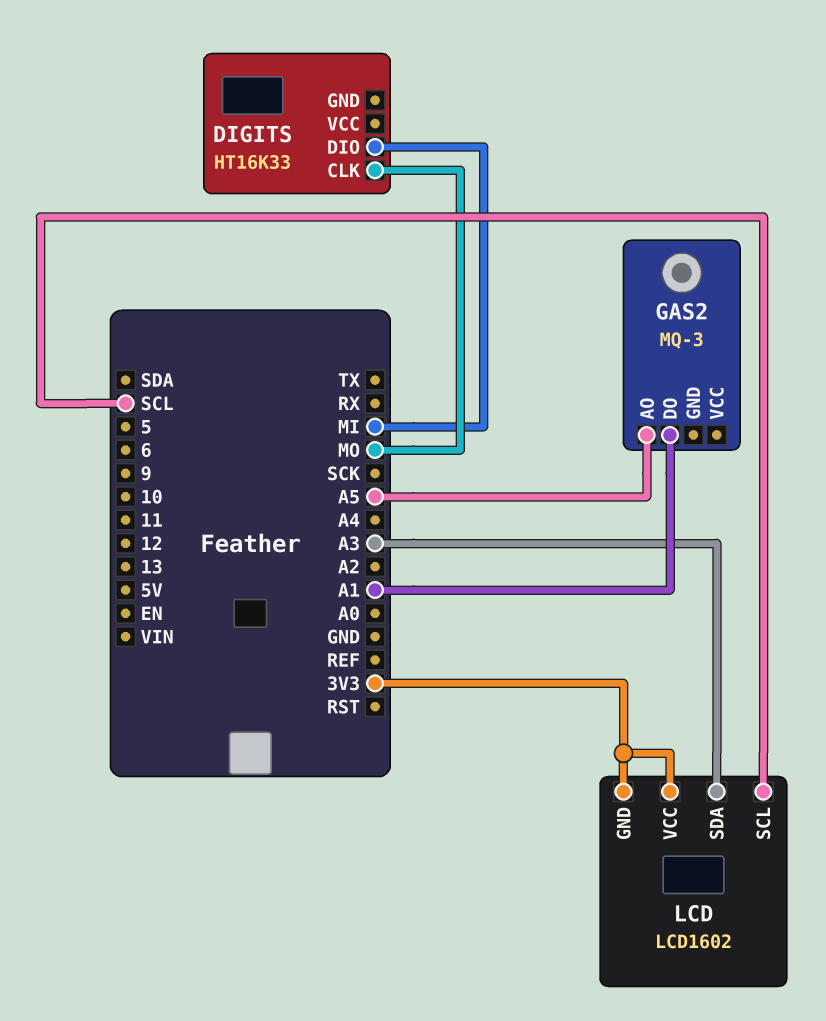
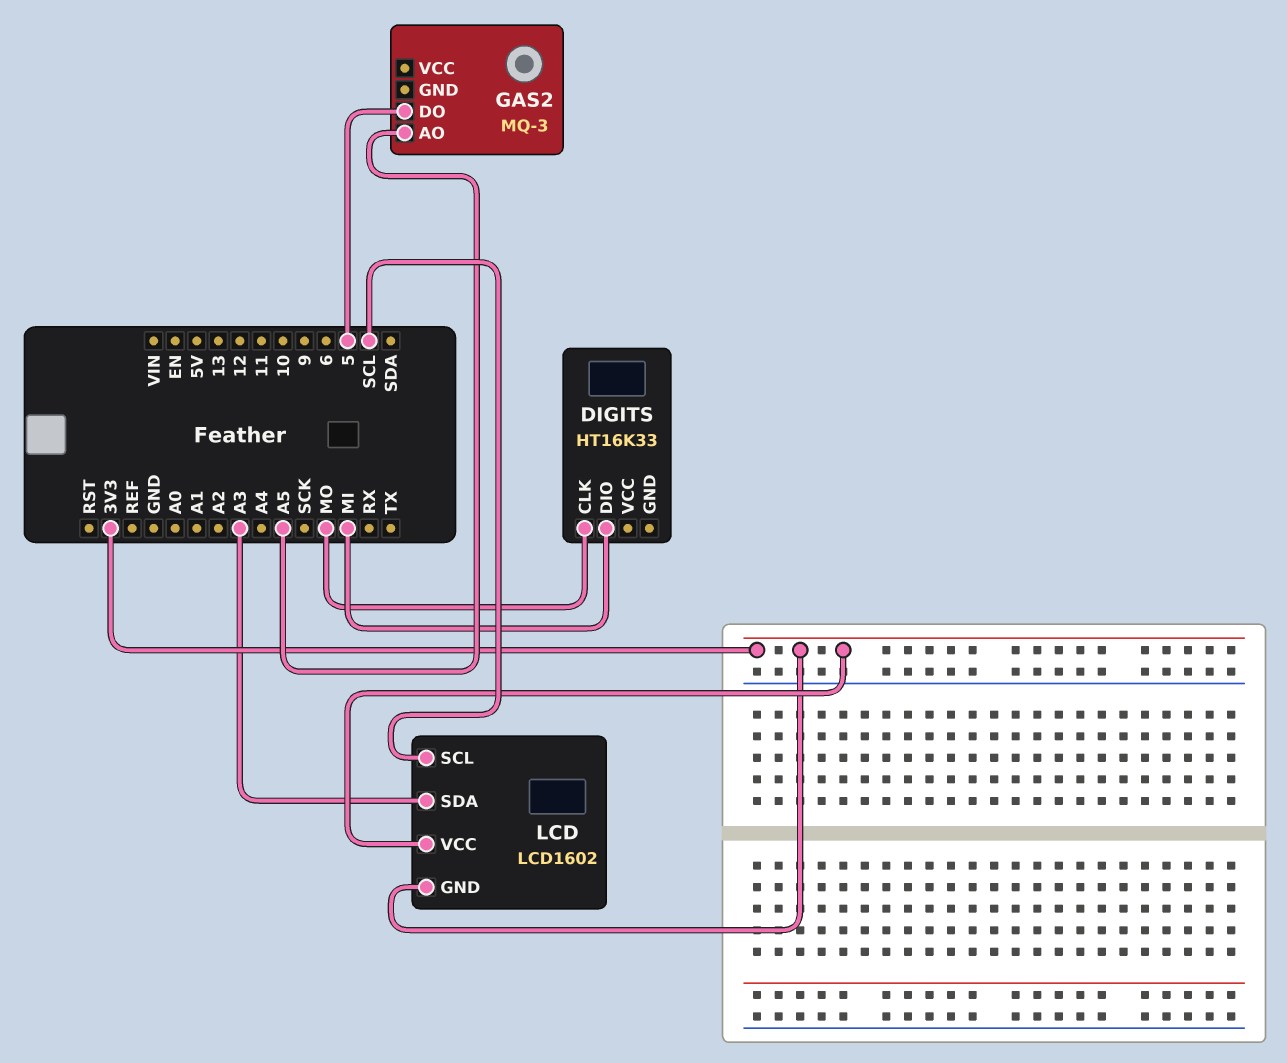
GAS2 pin DO: A1 -> 5

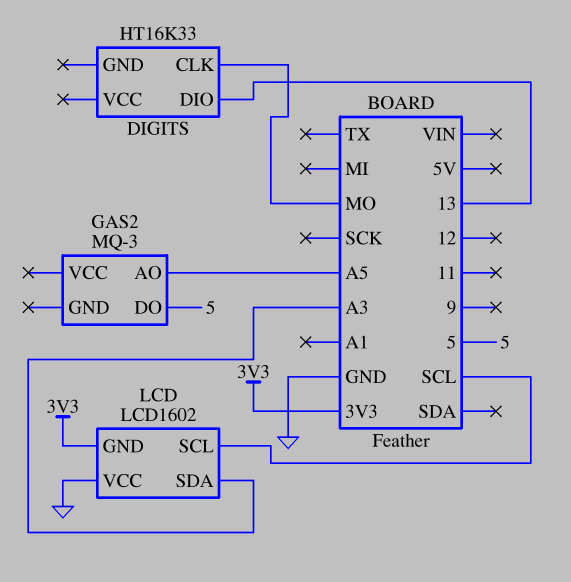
DIGITS pin DIO: MI -> 13
LCD pin VCC: 3V3 -> GND

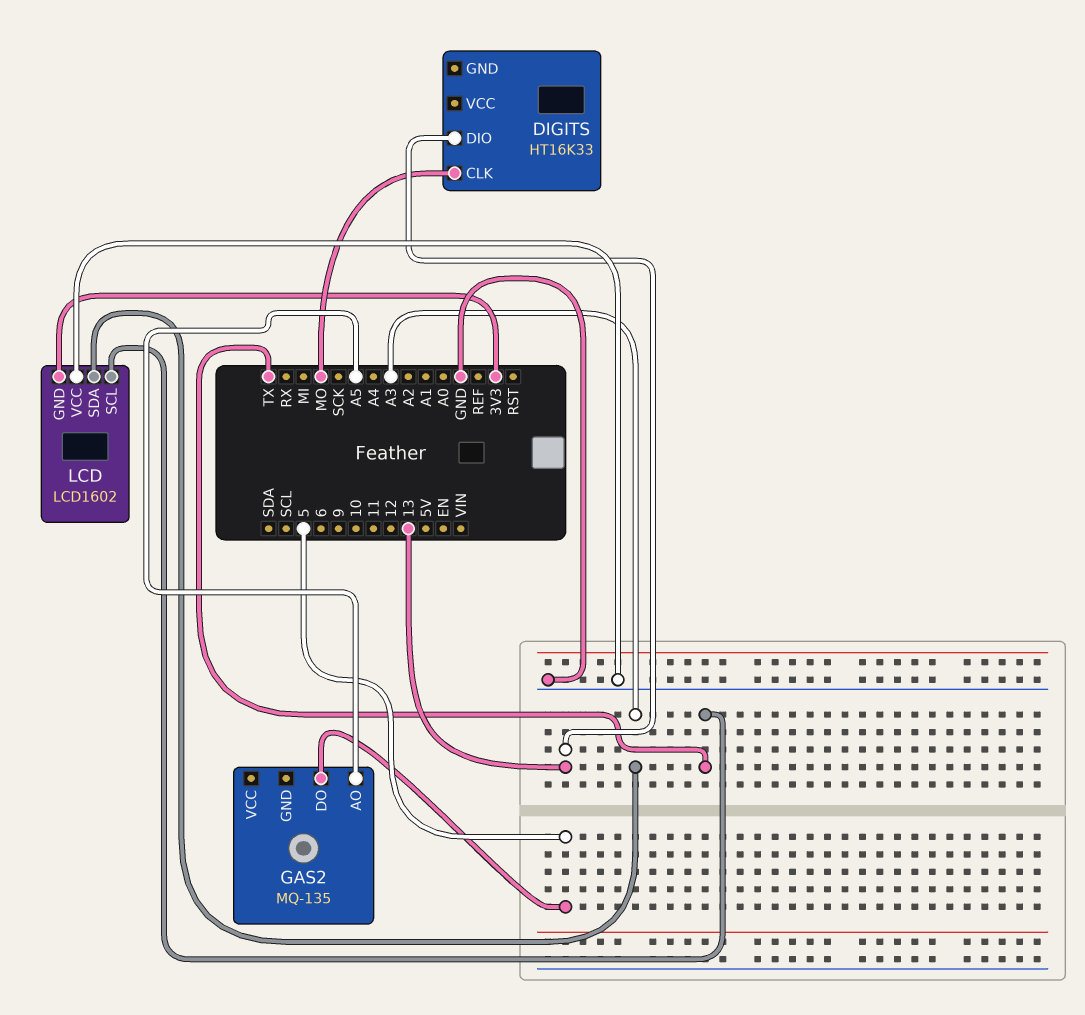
GAS2: MQ-3 -> MQ-135
LCD pin SCL: SCL -> TX

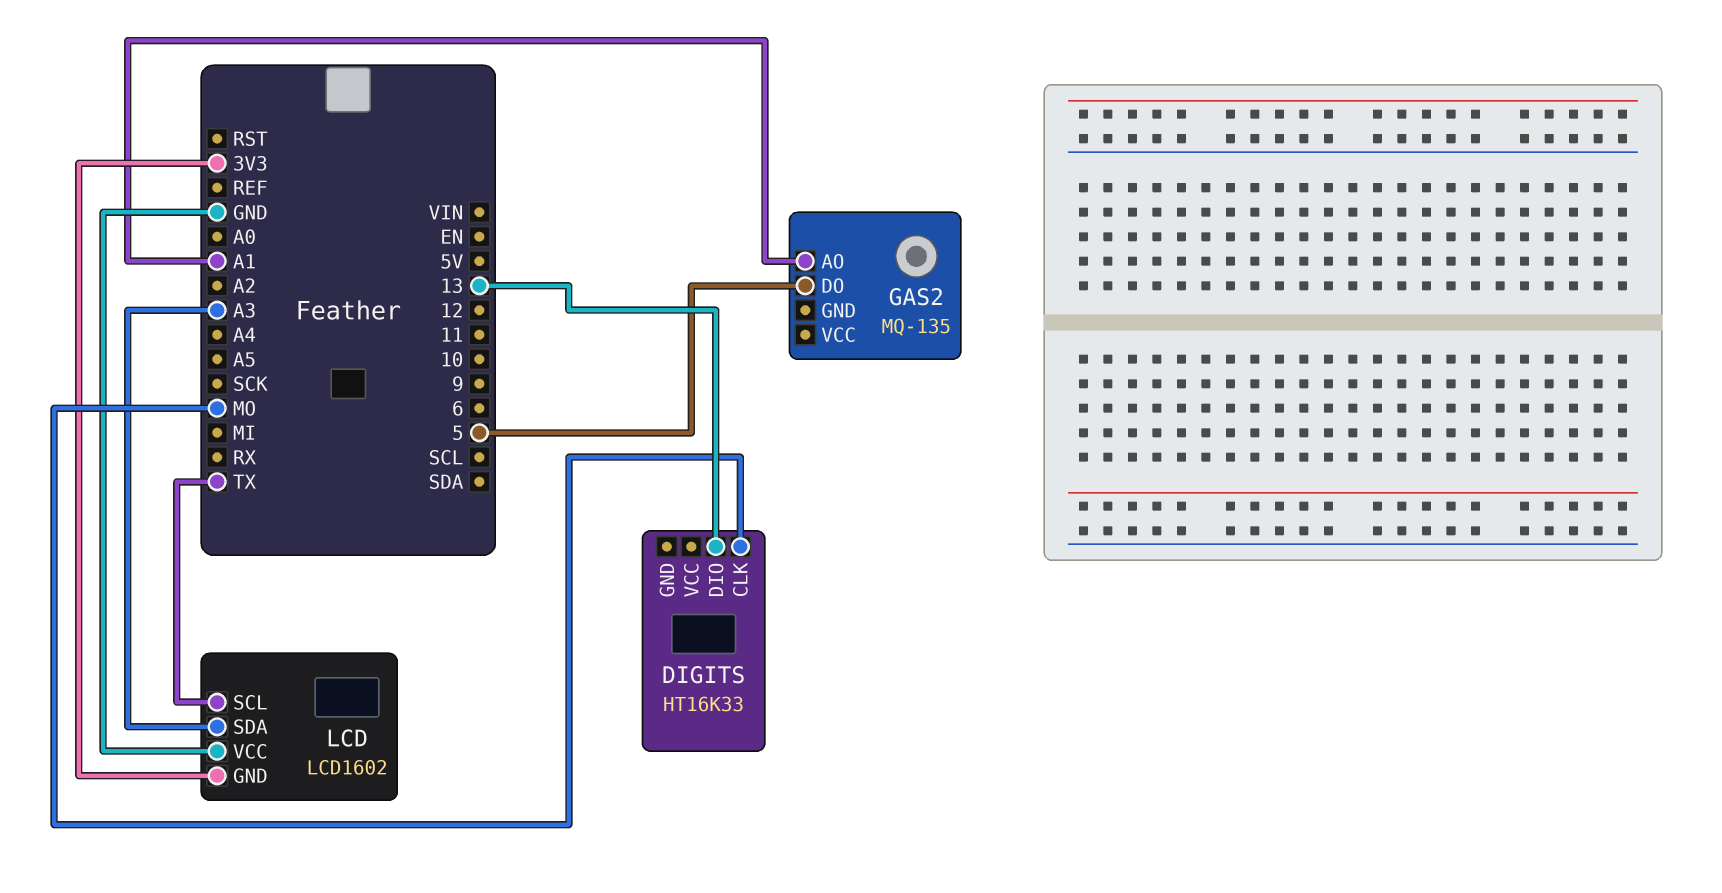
GAS2 pin AO: A5 -> A1

